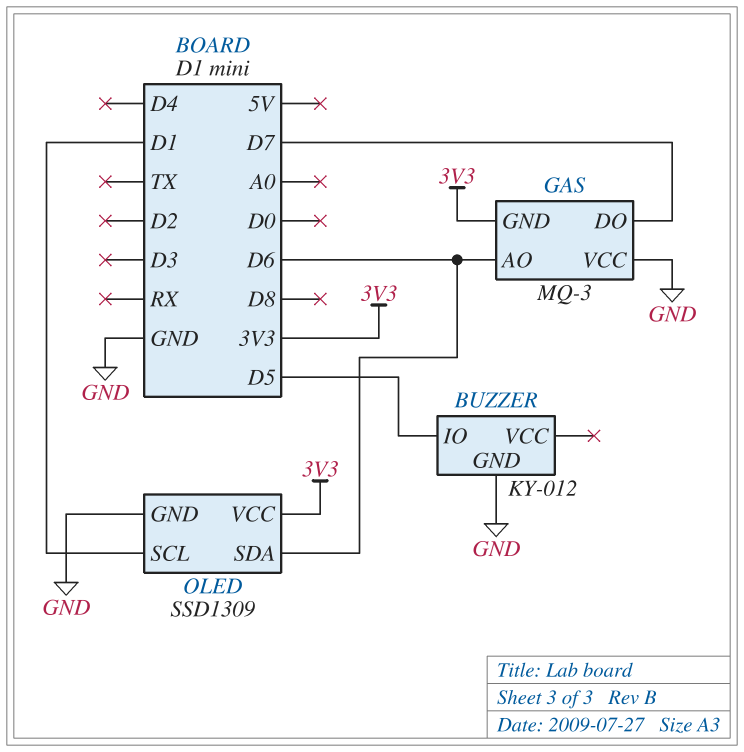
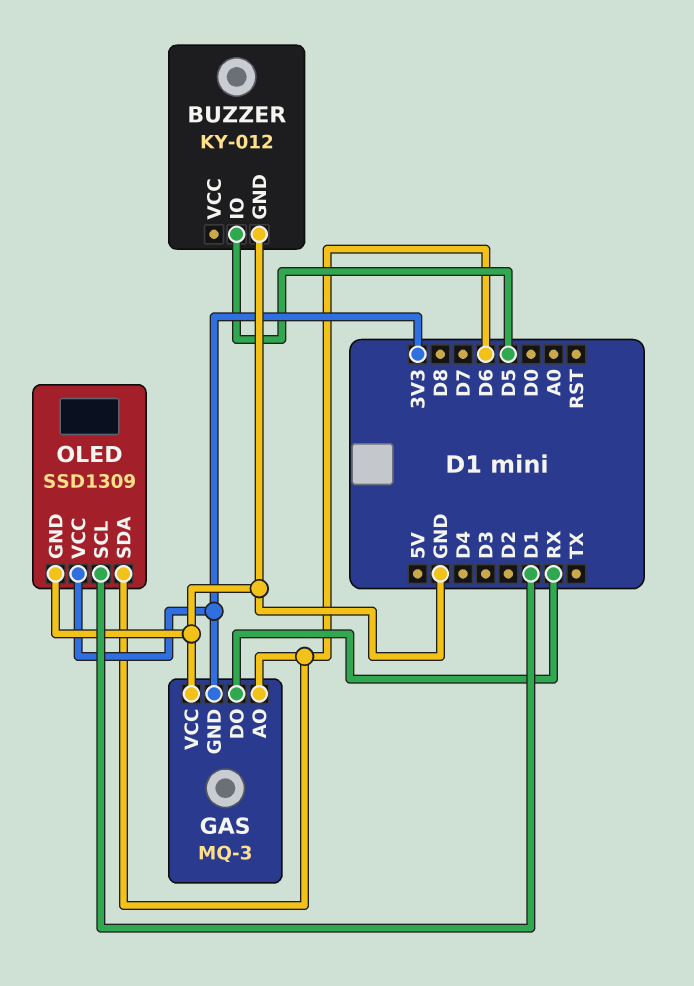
GAS pin DO: D7 -> RX

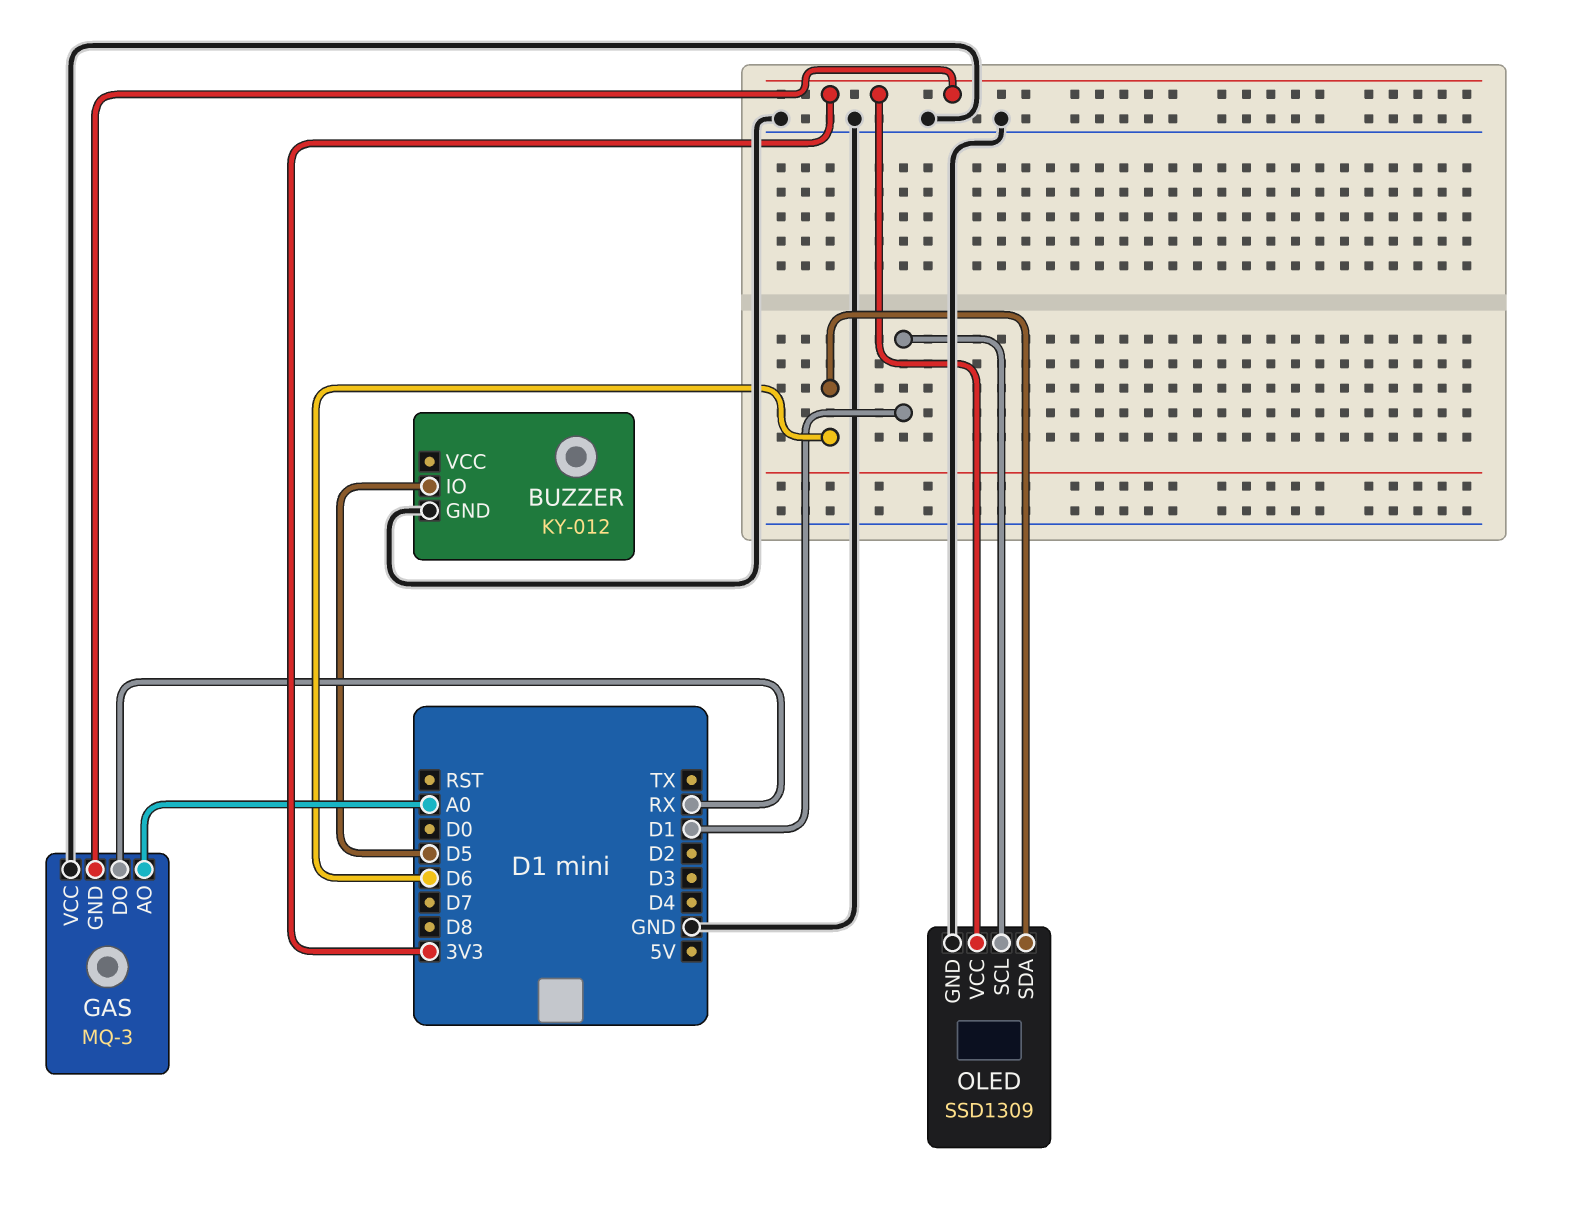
GAS pin AO: D6 -> A0

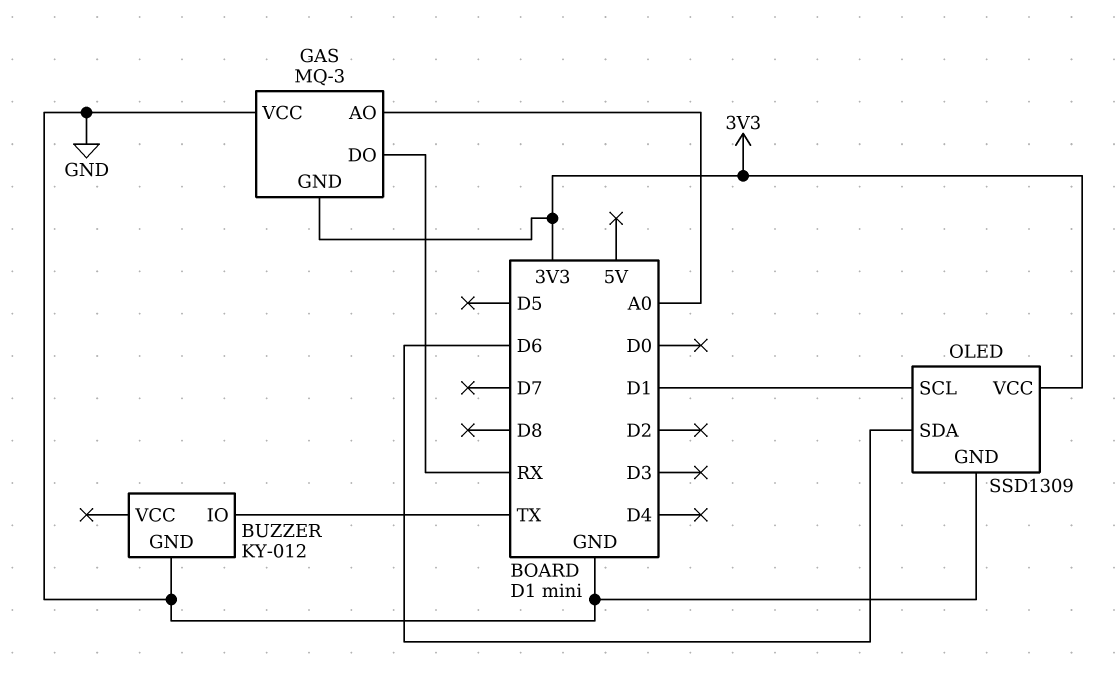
BUZZER pin IO: D5 -> TX

